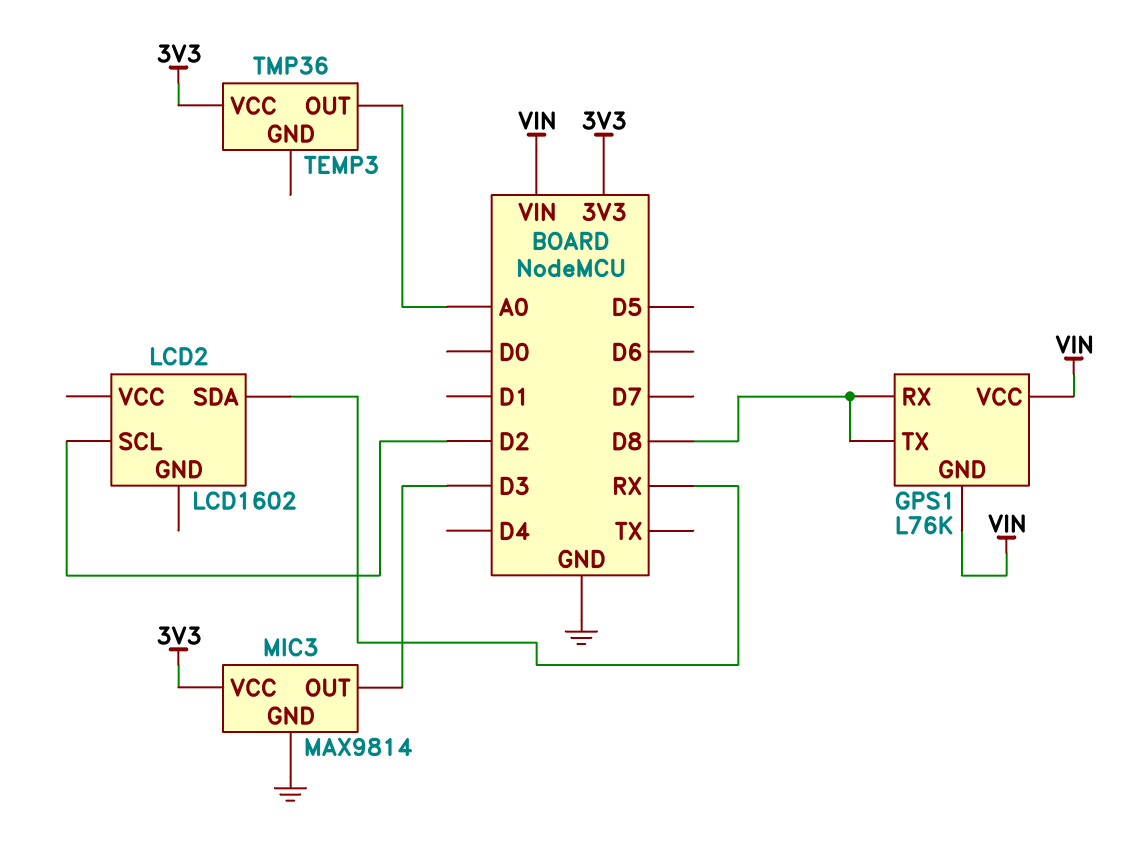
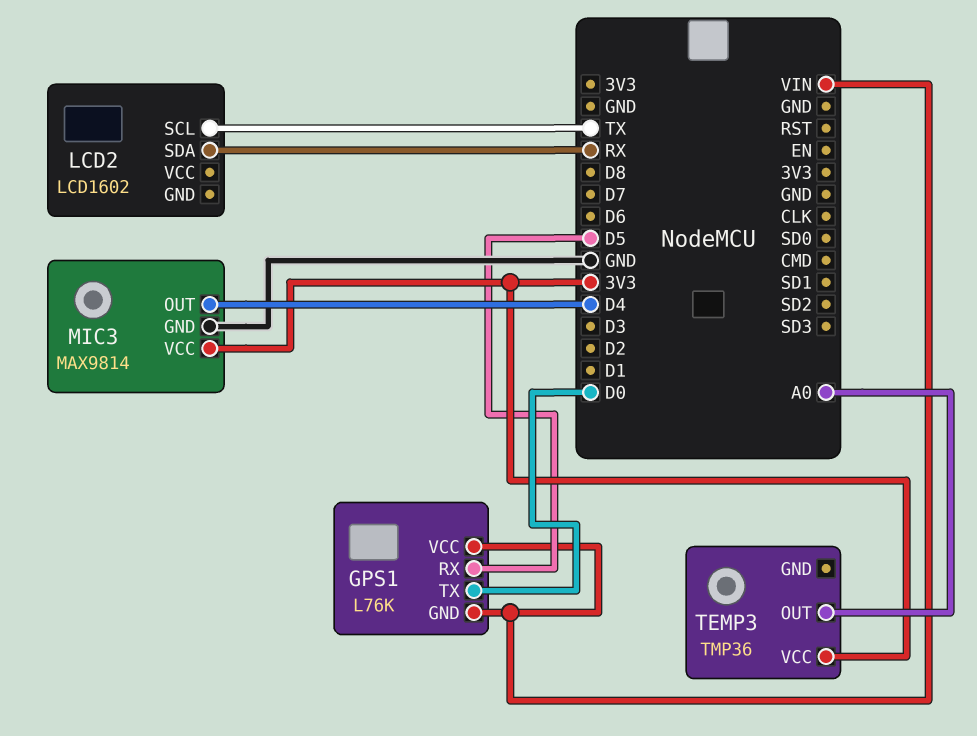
GPS1 pin RX: D8 -> D5
GPS1 pin TX: D8 -> D0
LCD2 pin SCL: D2 -> TX
MIC3 pin OUT: D3 -> D4

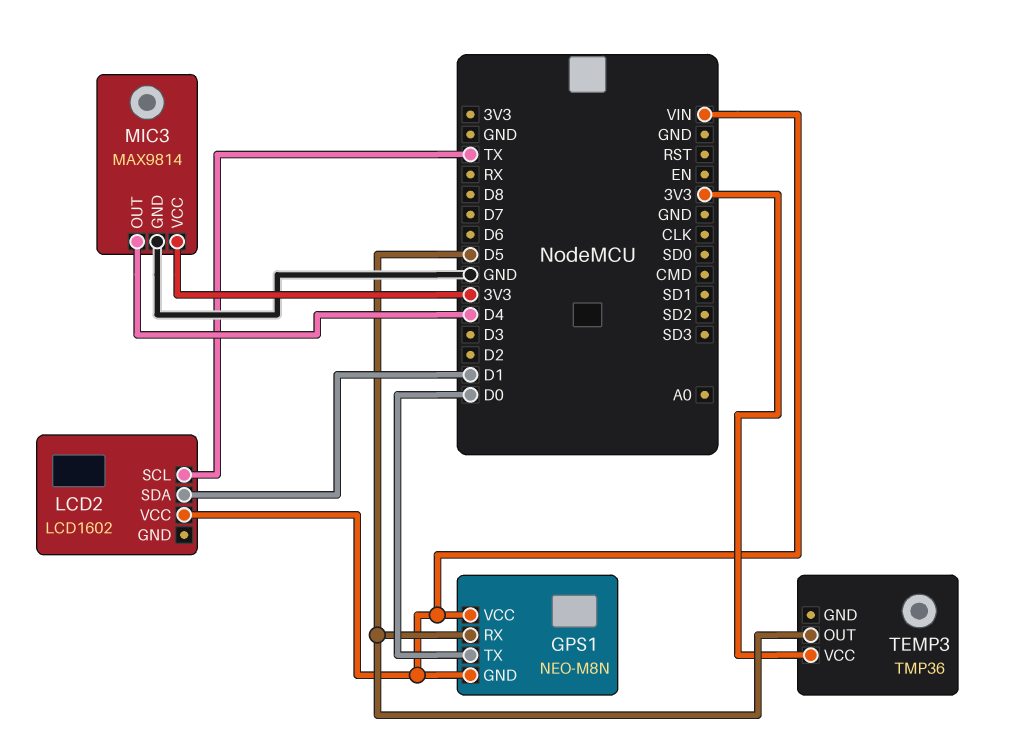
GPS1: L76K -> NEO-M8N
LCD2 pin SDA: RX -> D1
LCD2 pin VCC: none -> VIN
TEMP3 pin OUT: A0 -> D5

